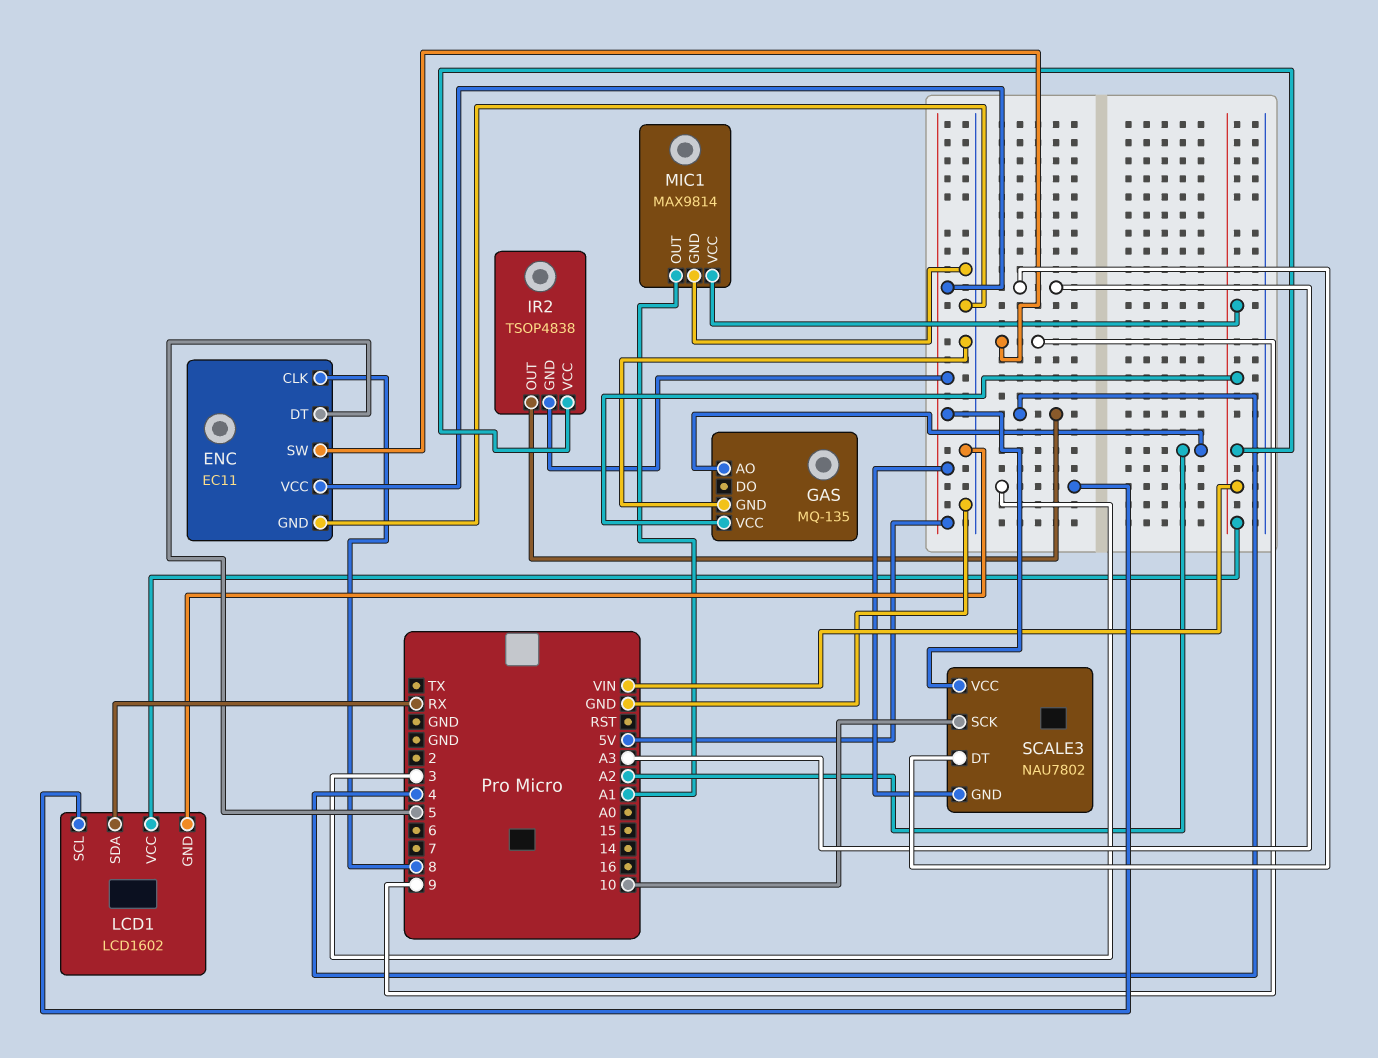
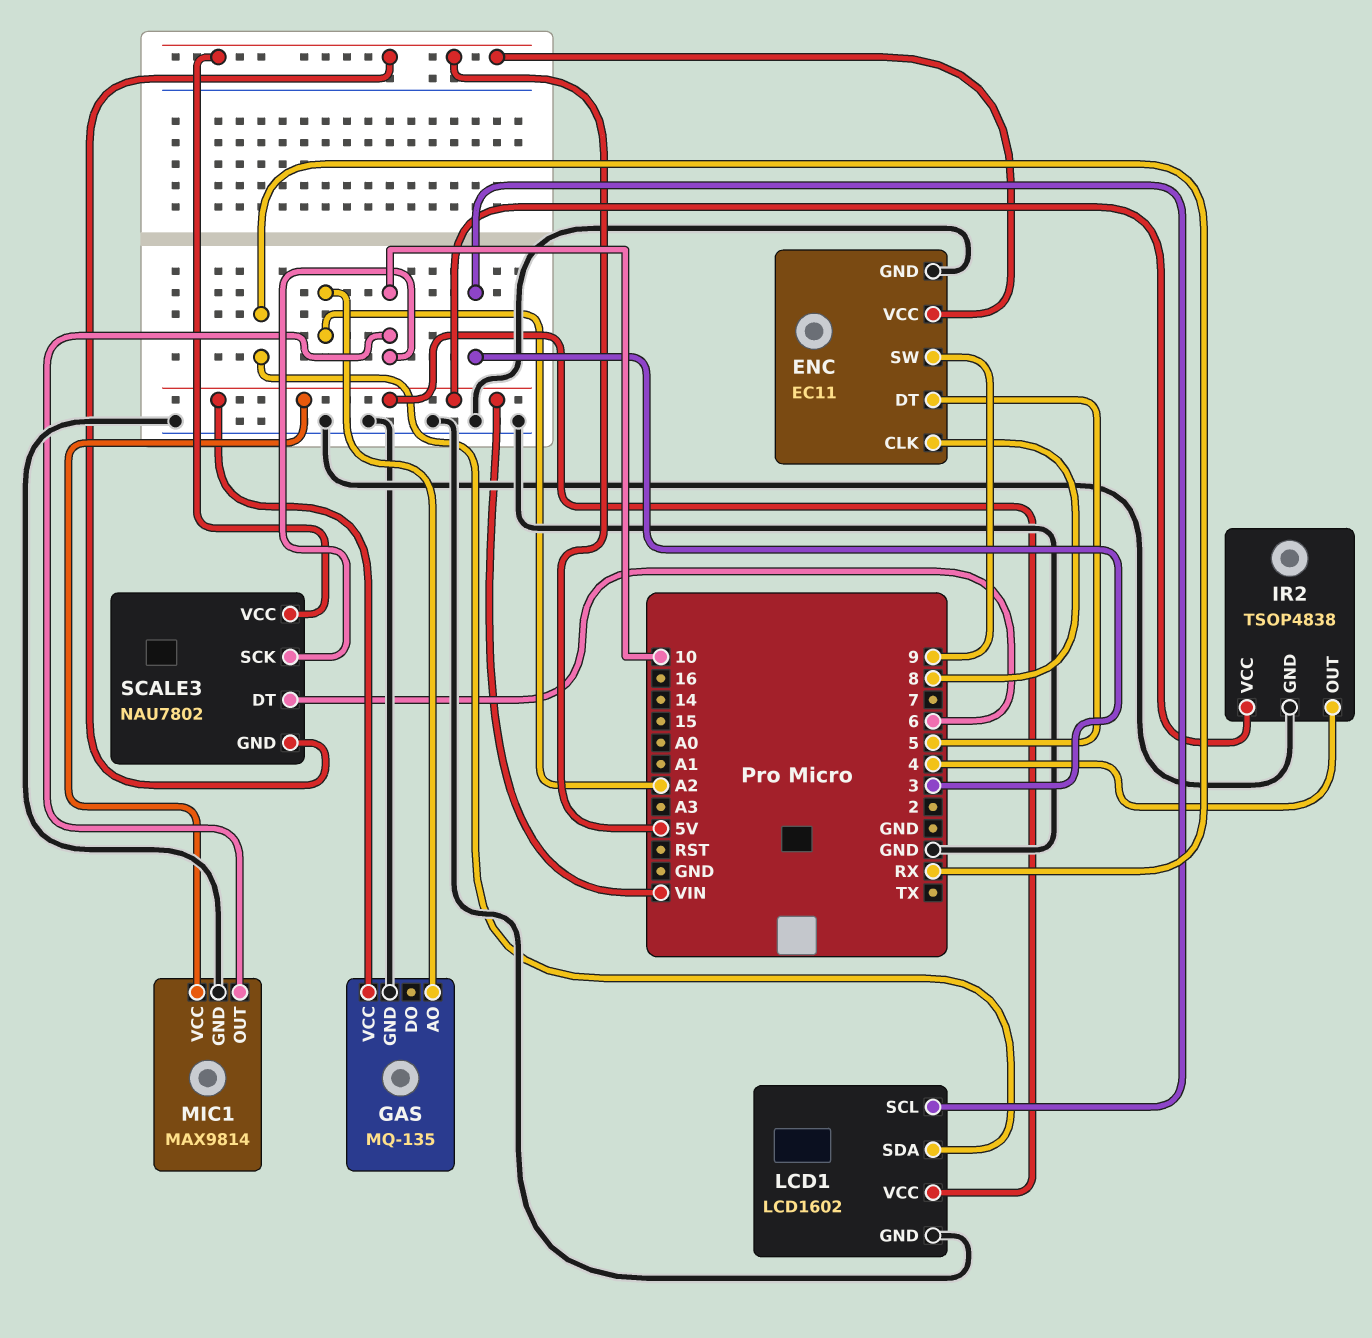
IR2 pin GND: 5V -> GND
MIC1 pin OUT: A1 -> 10
SCALE3 pin DT: A3 -> 6

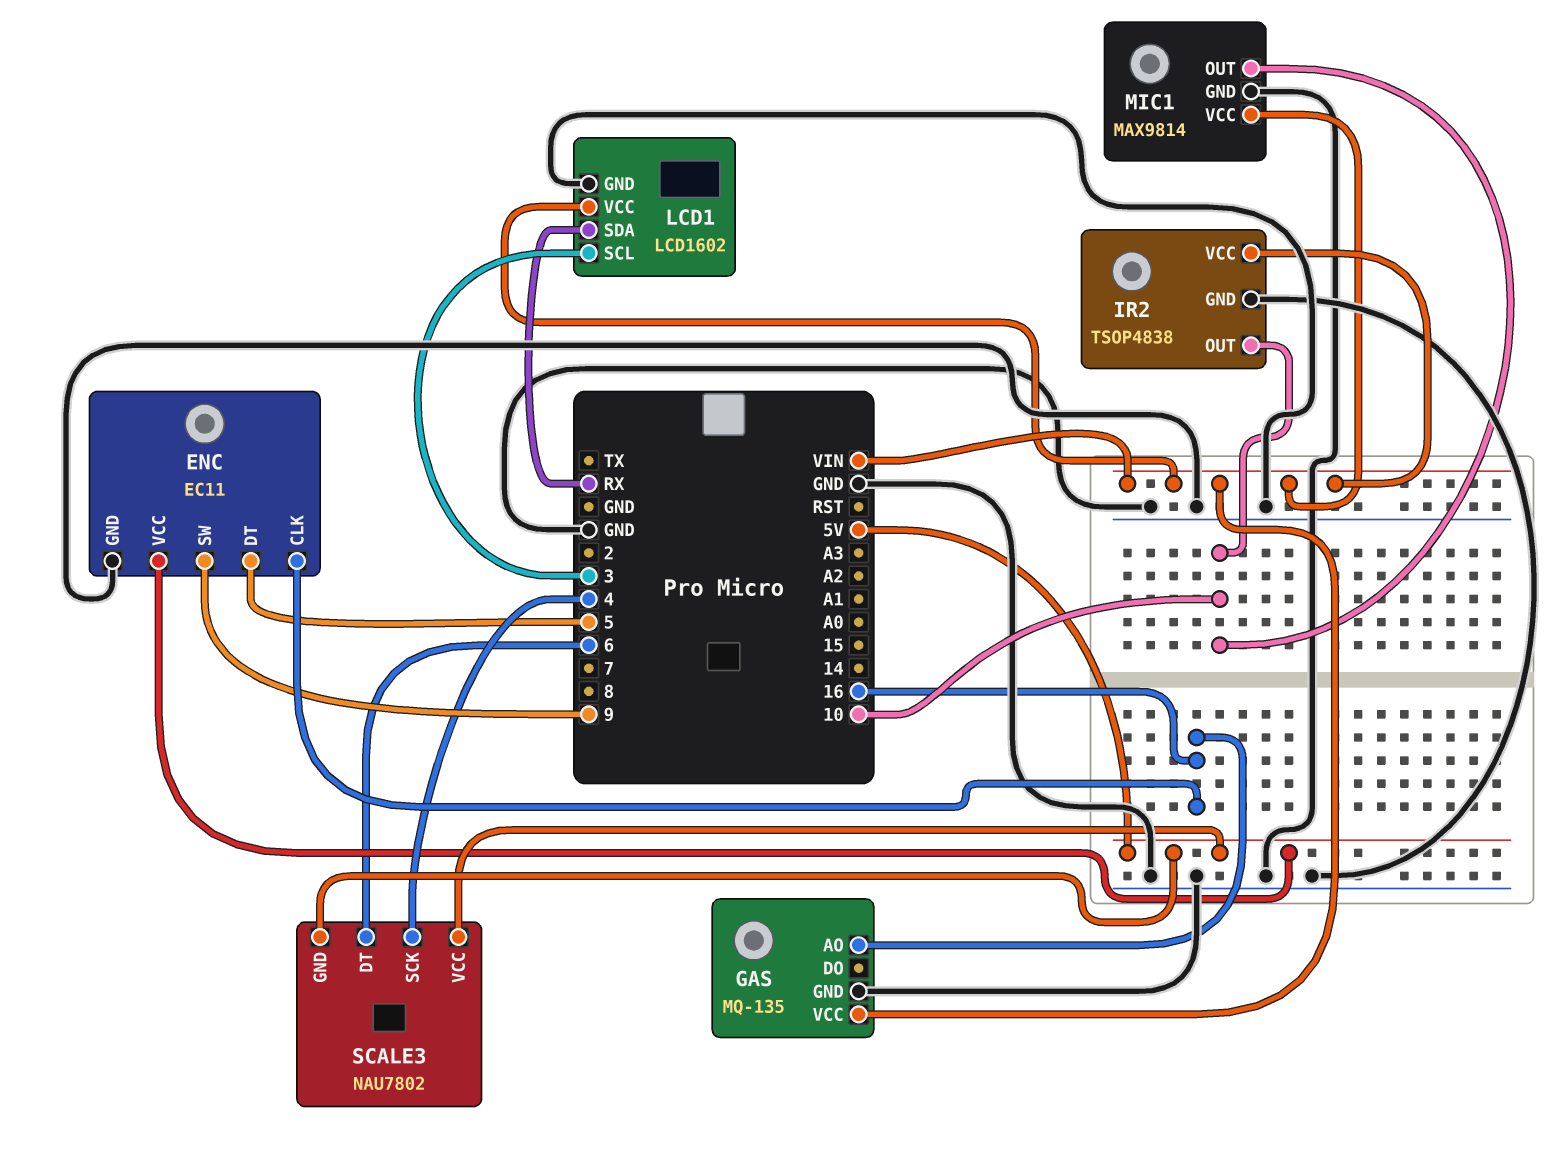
ENC pin CLK: 8 -> 16
GAS pin AO: A2 -> 16
IR2 pin OUT: 4 -> 10
SCALE3 pin SCK: 10 -> 4

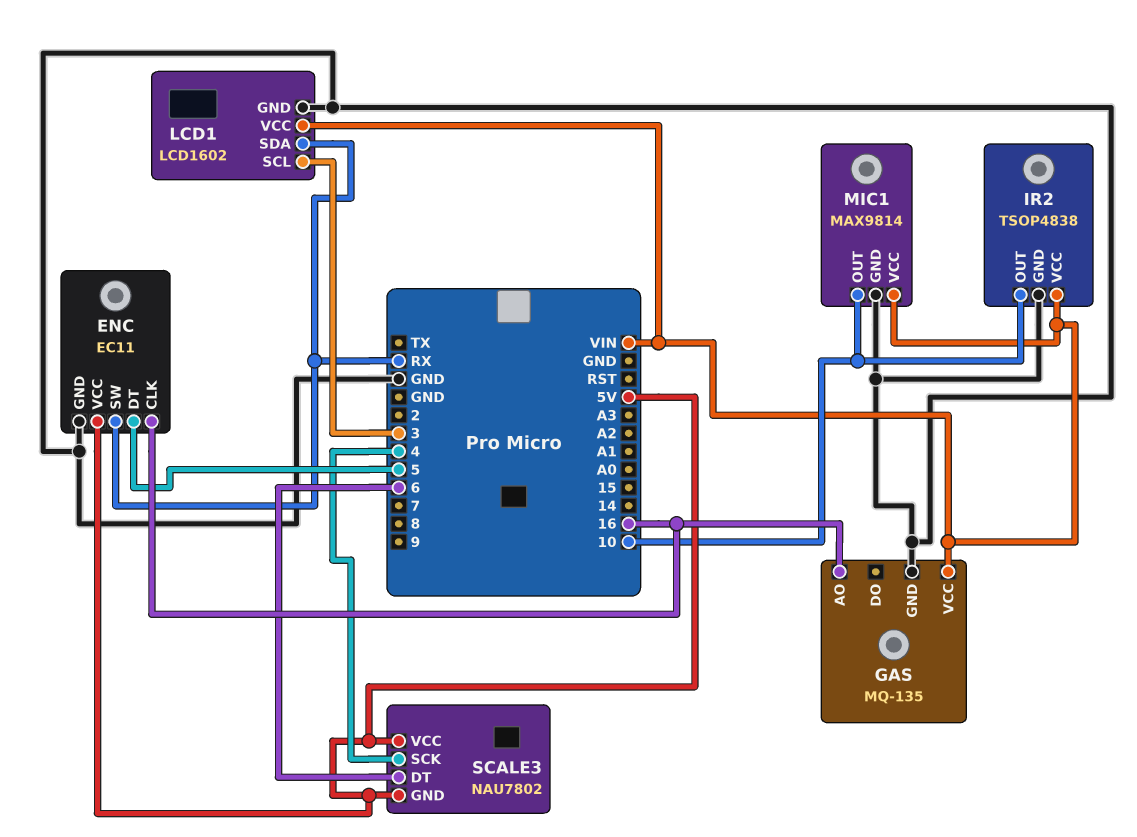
ENC pin SW: 9 -> RX

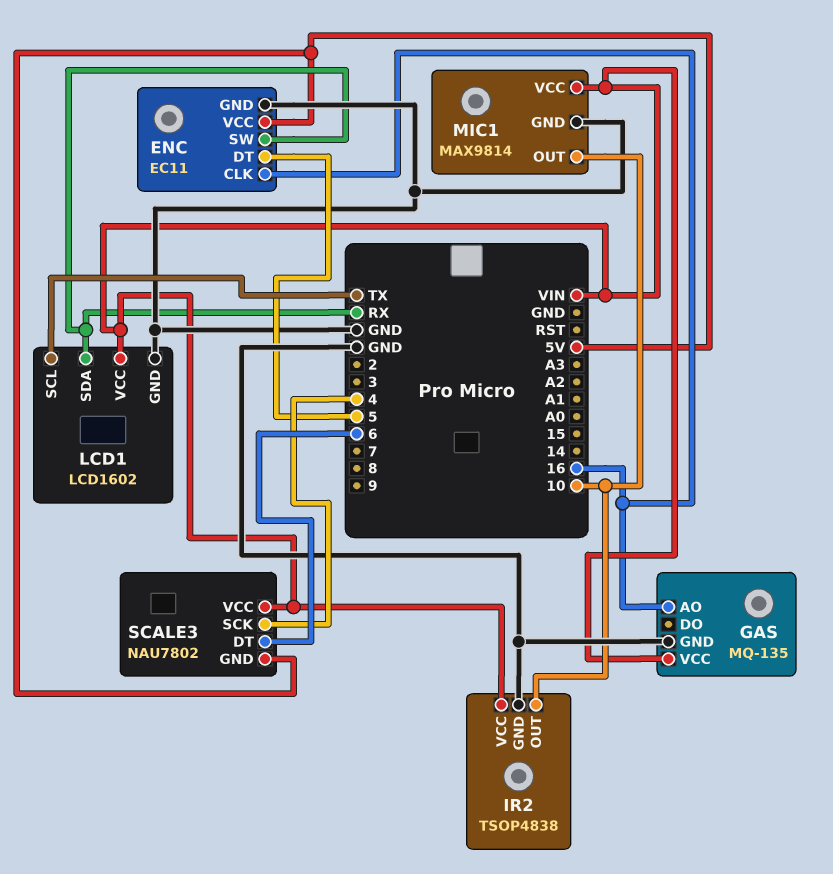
LCD1 pin SCL: 3 -> TX
SCALE3 pin VCC: 5V -> VIN

